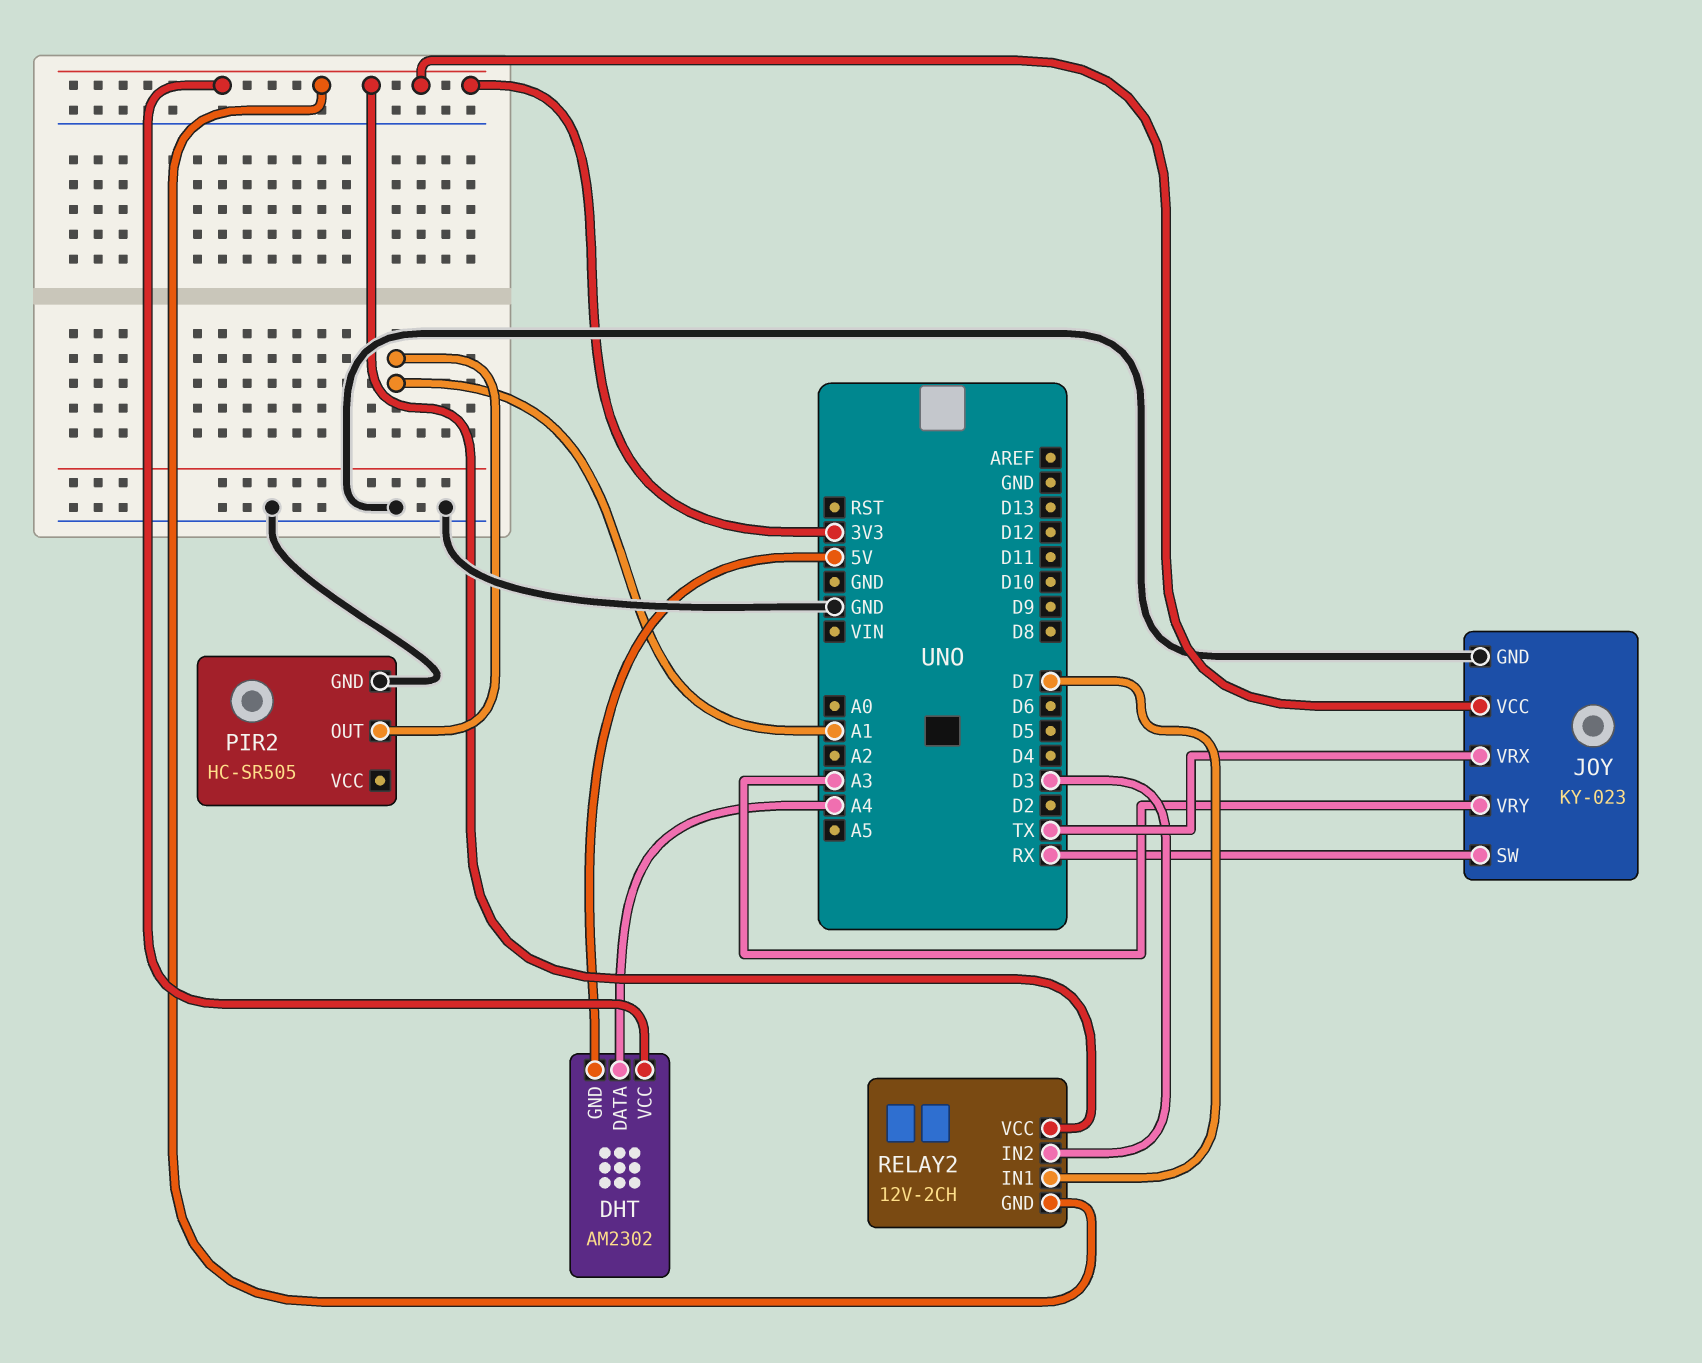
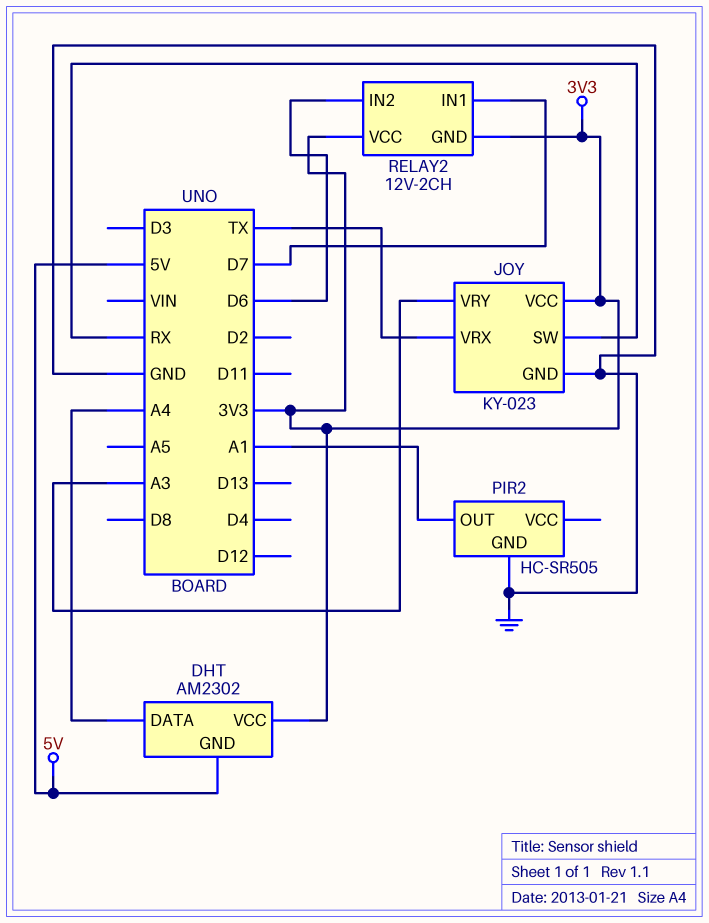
RELAY2 pin IN2: D3 -> D6

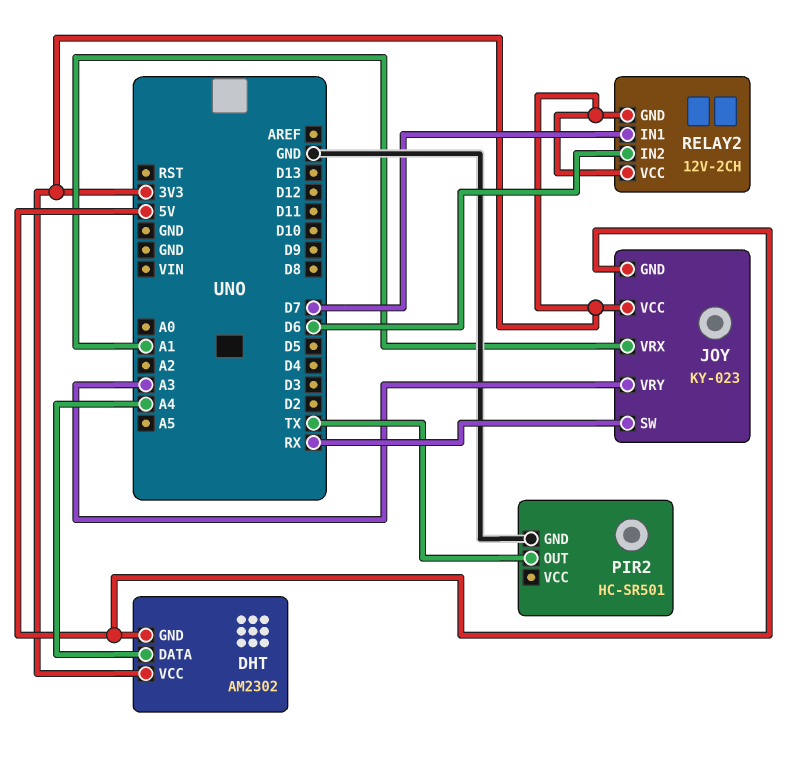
JOY pin GND: GND -> 5V
JOY pin VRX: TX -> A1
PIR2: HC-SR505 -> HC-SR501
PIR2 pin OUT: A1 -> TX

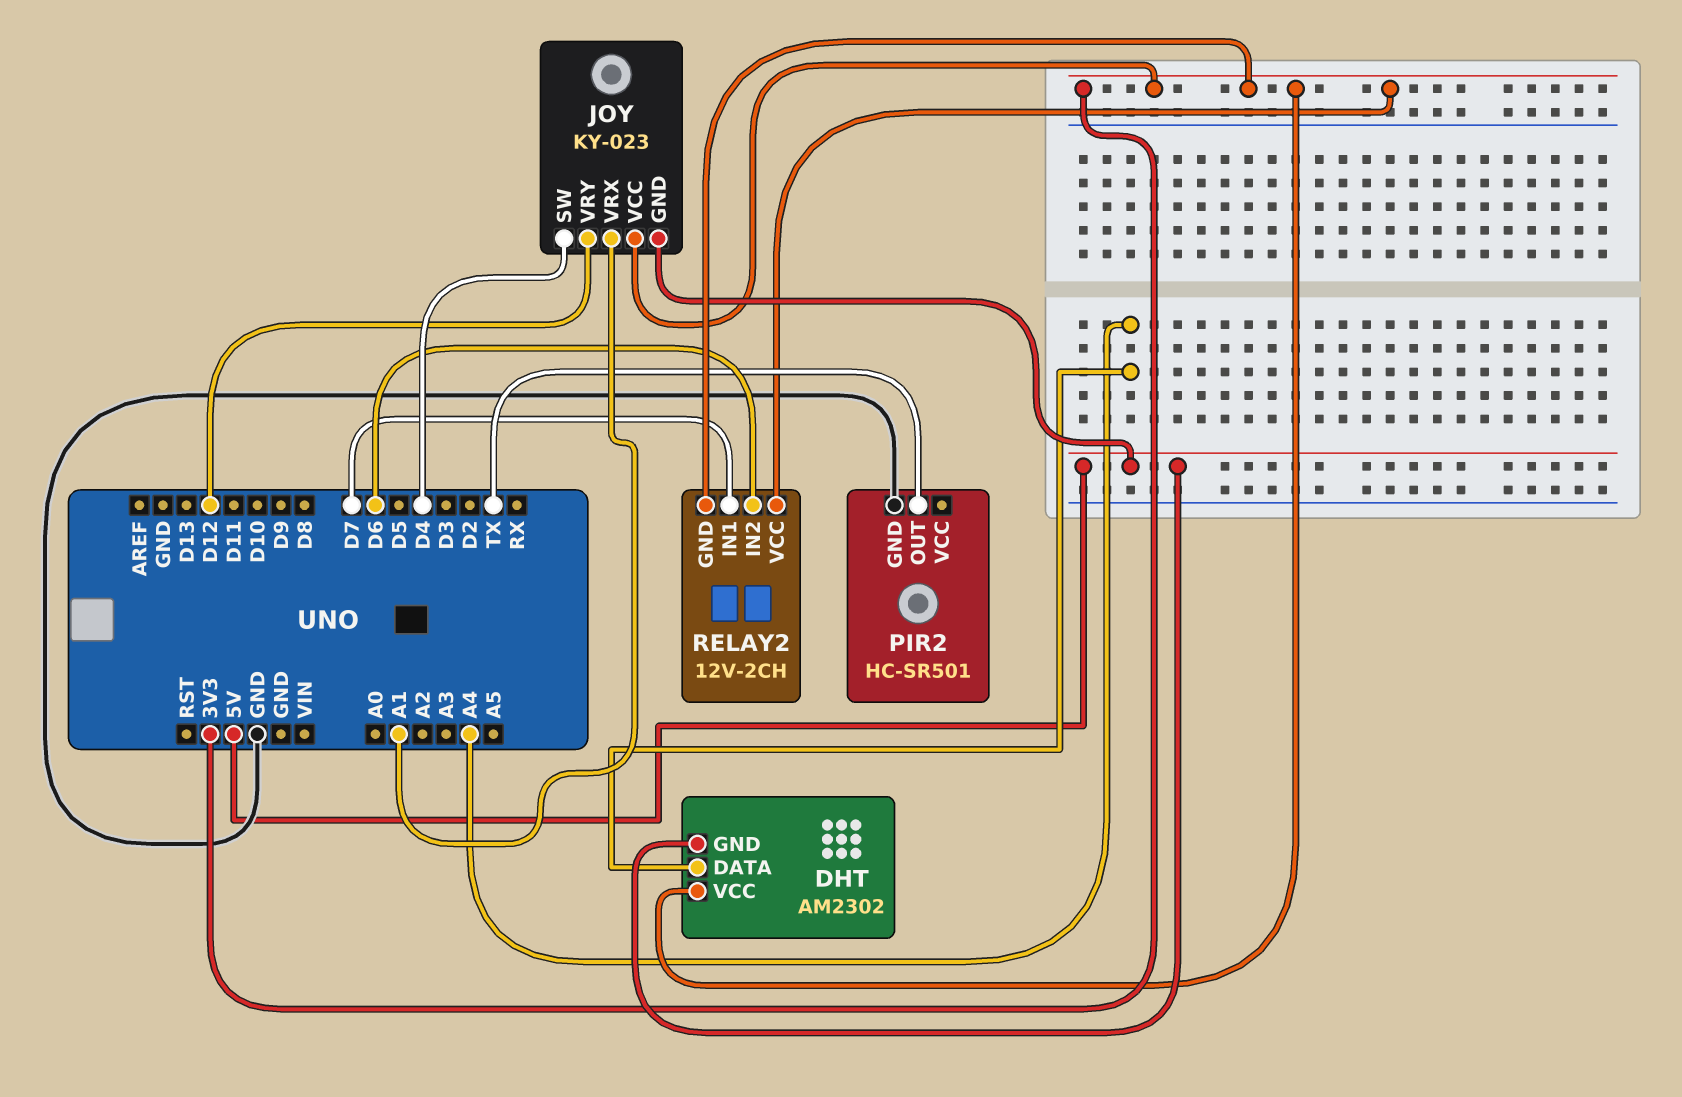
JOY pin SW: RX -> D4
JOY pin VRY: A3 -> D12

